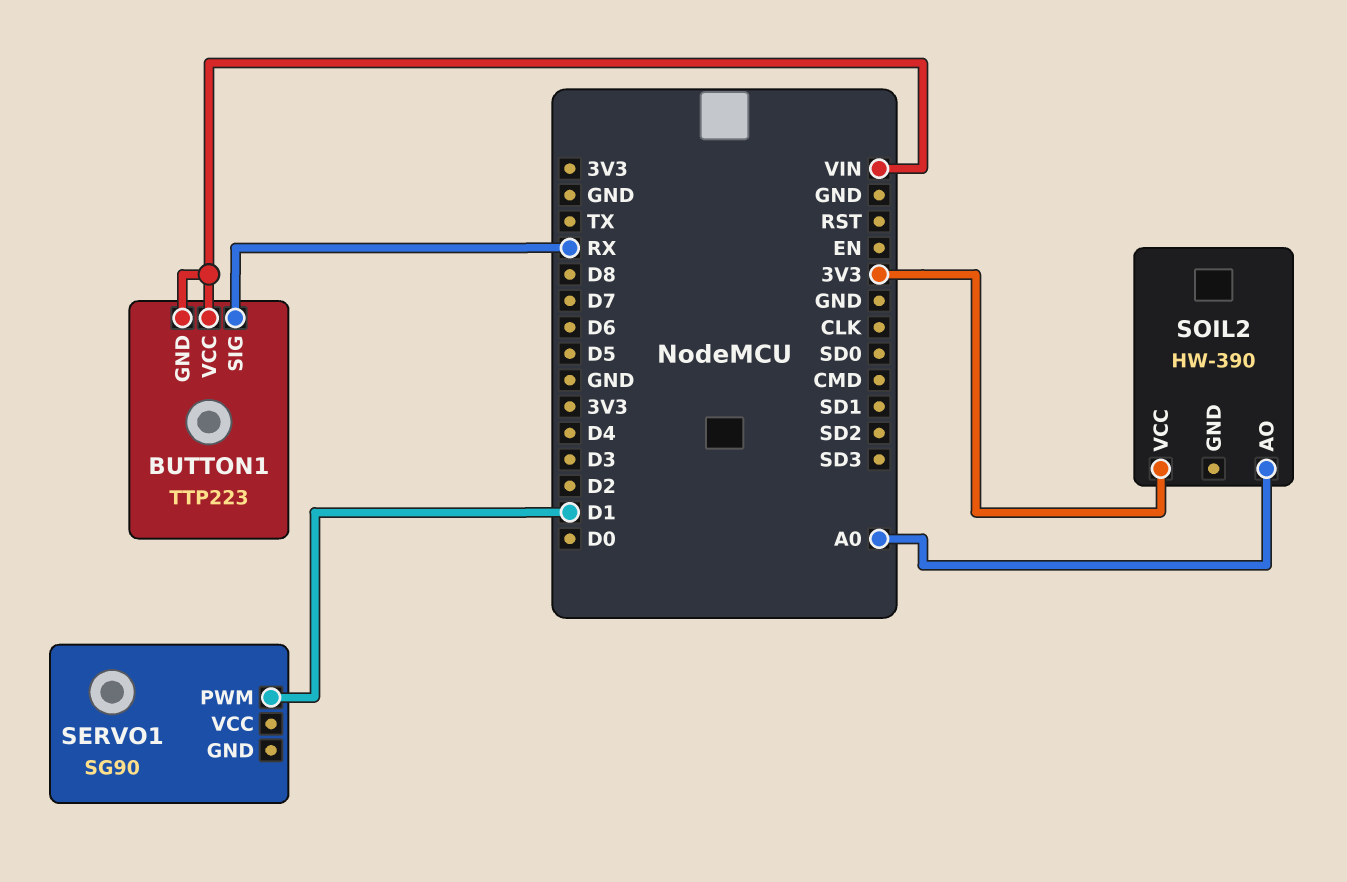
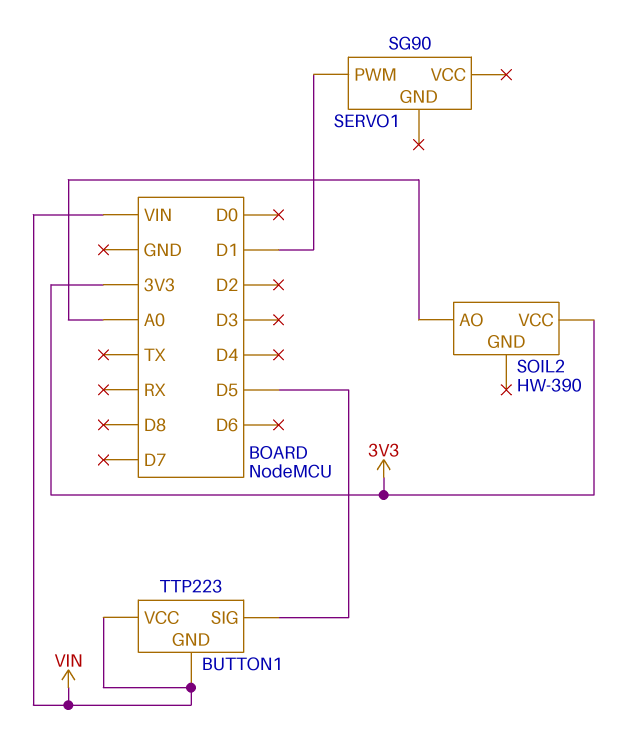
BUTTON1 pin SIG: RX -> D5

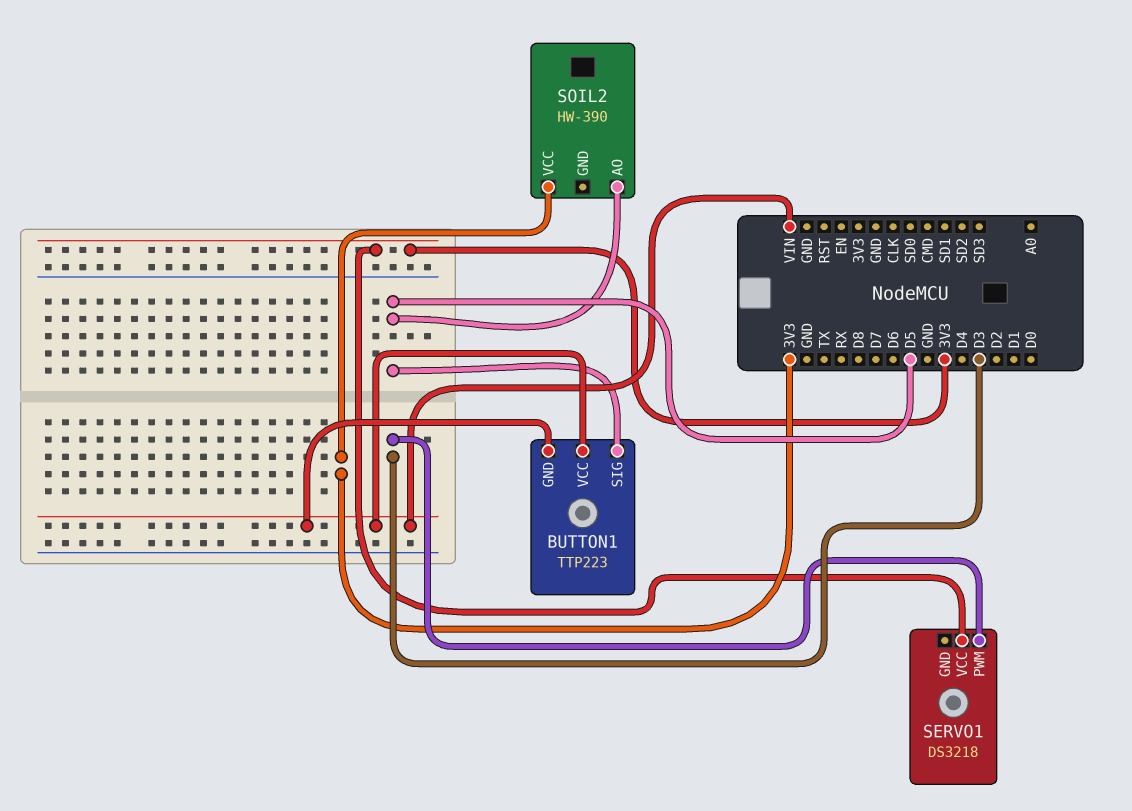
SERVO1: SG90 -> DS3218
SERVO1 pin PWM: D1 -> D3
SERVO1 pin VCC: none -> 3V3
SOIL2 pin AO: A0 -> D5

